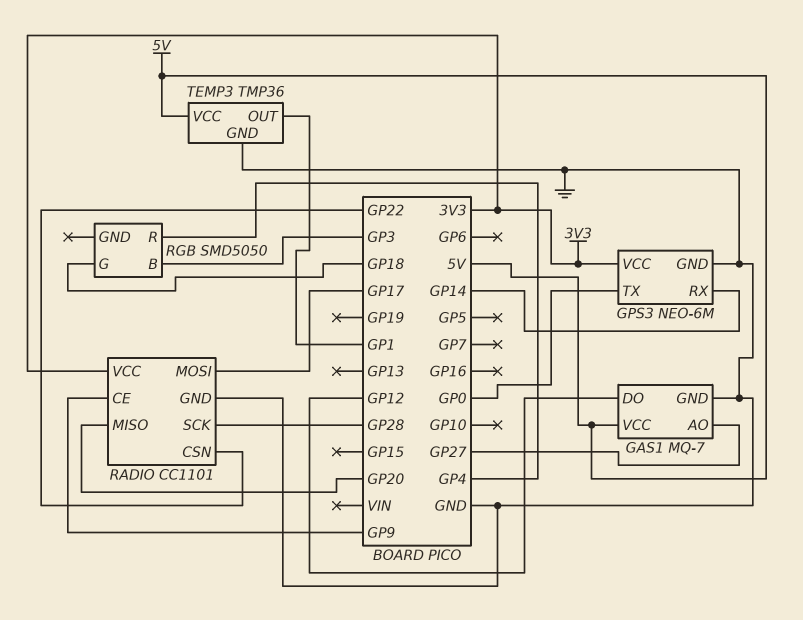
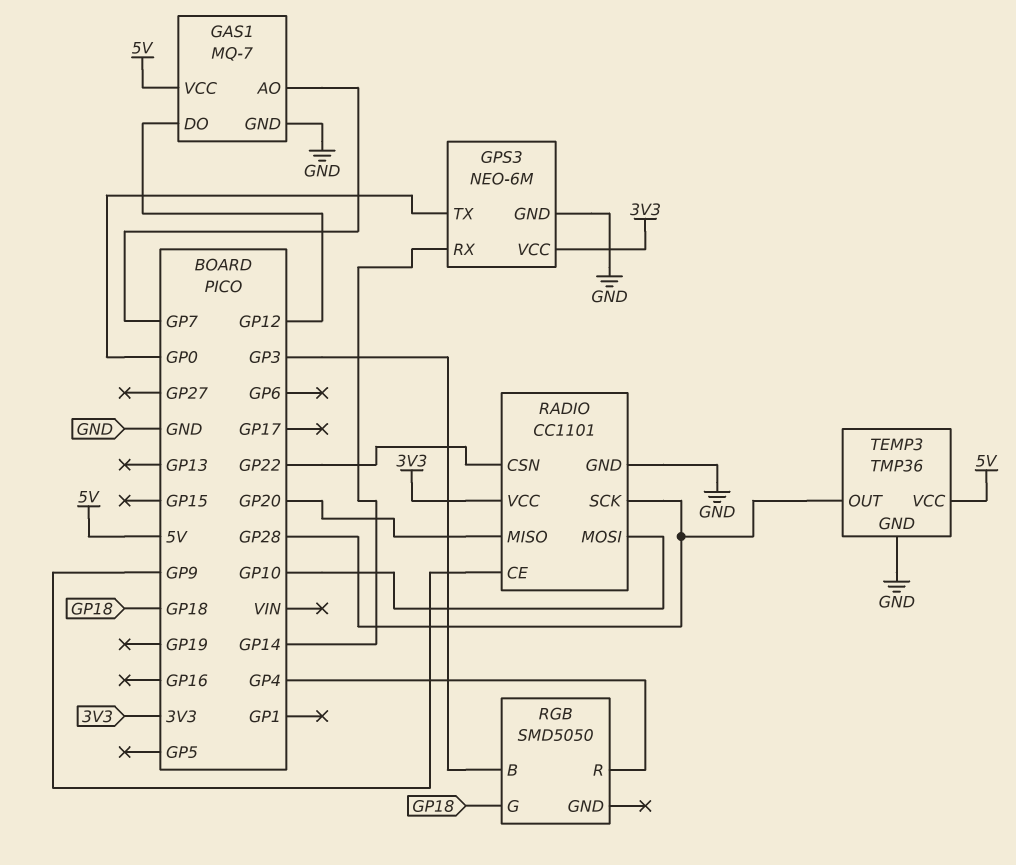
GAS1 pin AO: GP27 -> GP7
RADIO pin MOSI: GP17 -> GP10
TEMP3 pin OUT: GP1 -> GP28

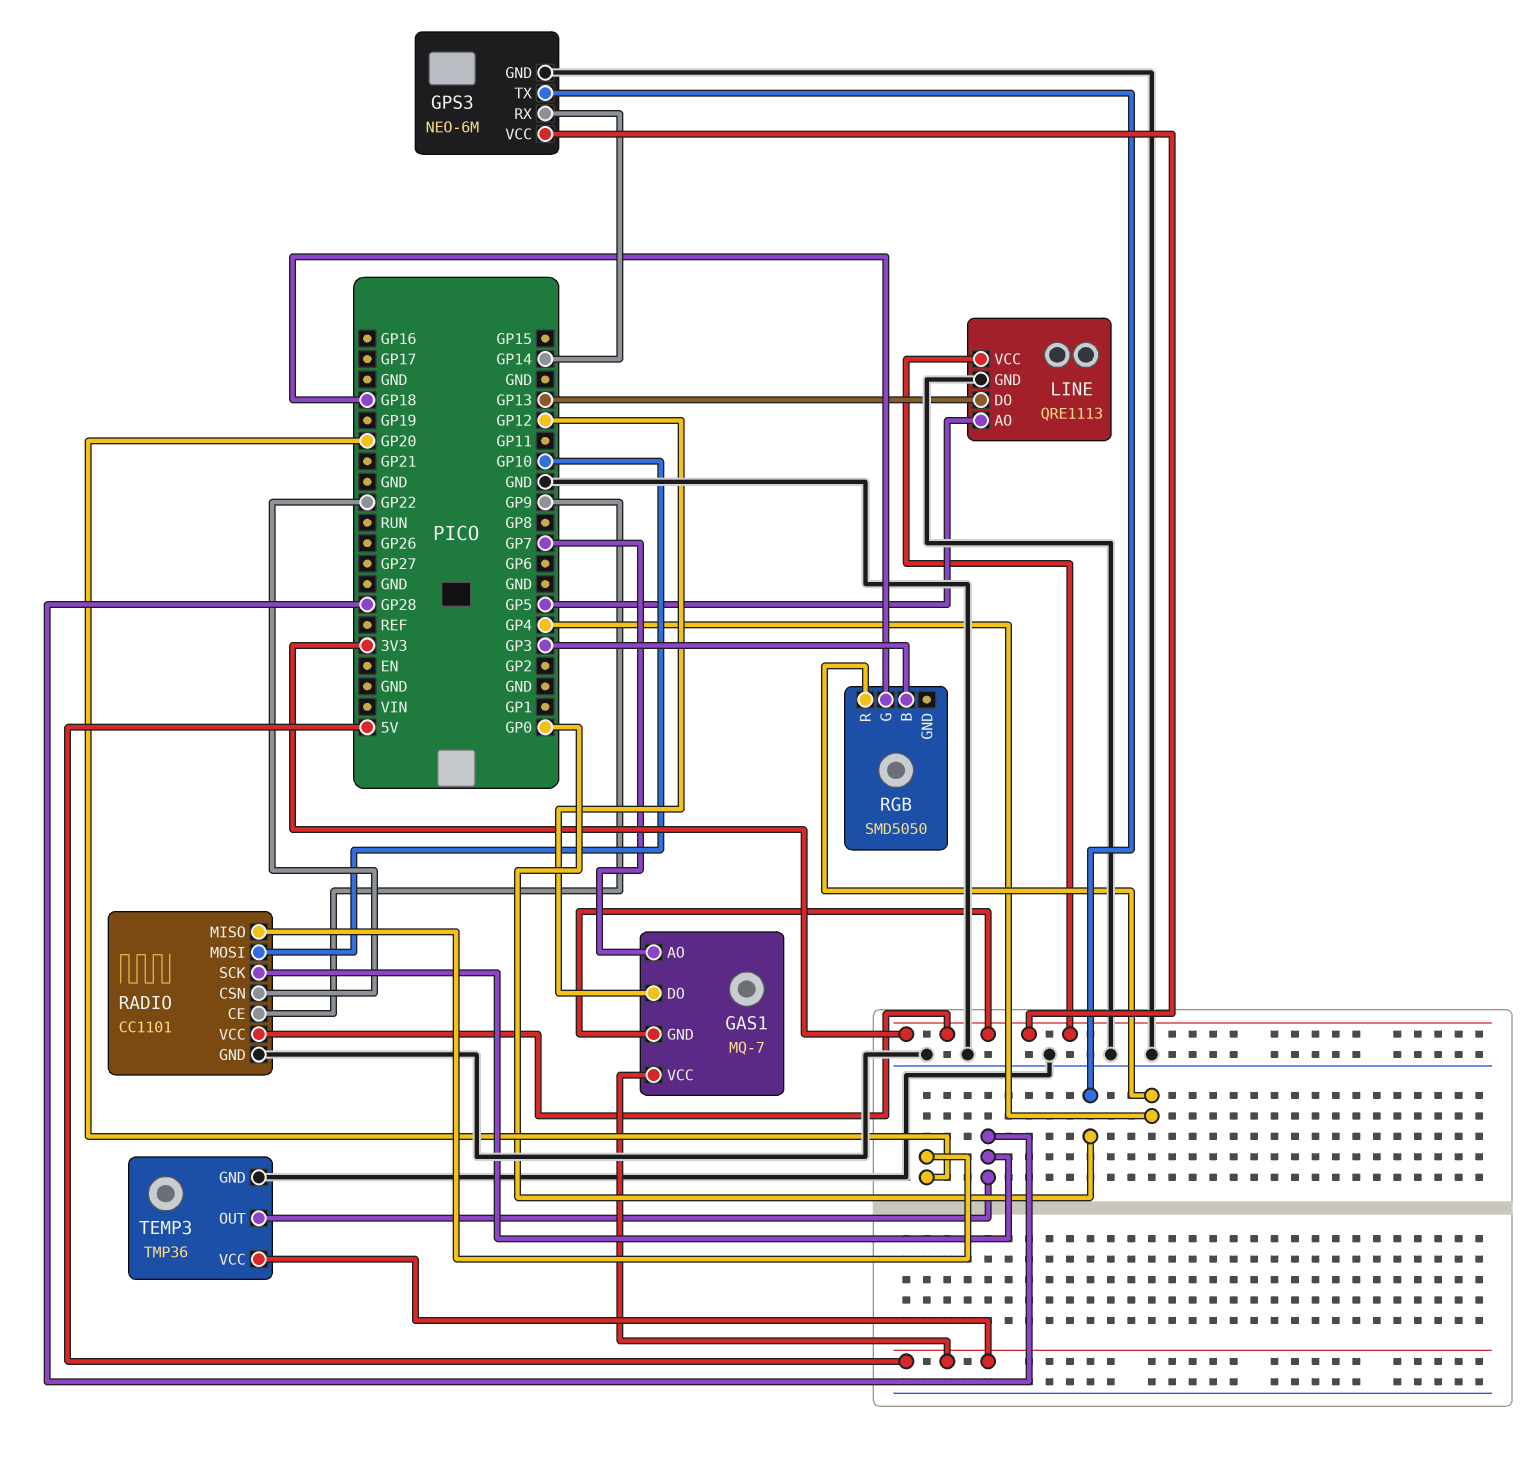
GAS1 pin GND: GND -> 3V3
LINE: none -> QRE1113
LINE pin AO: none -> GP5
LINE pin DO: none -> GP13
LINE pin GND: none -> GND
LINE pin VCC: none -> 3V3

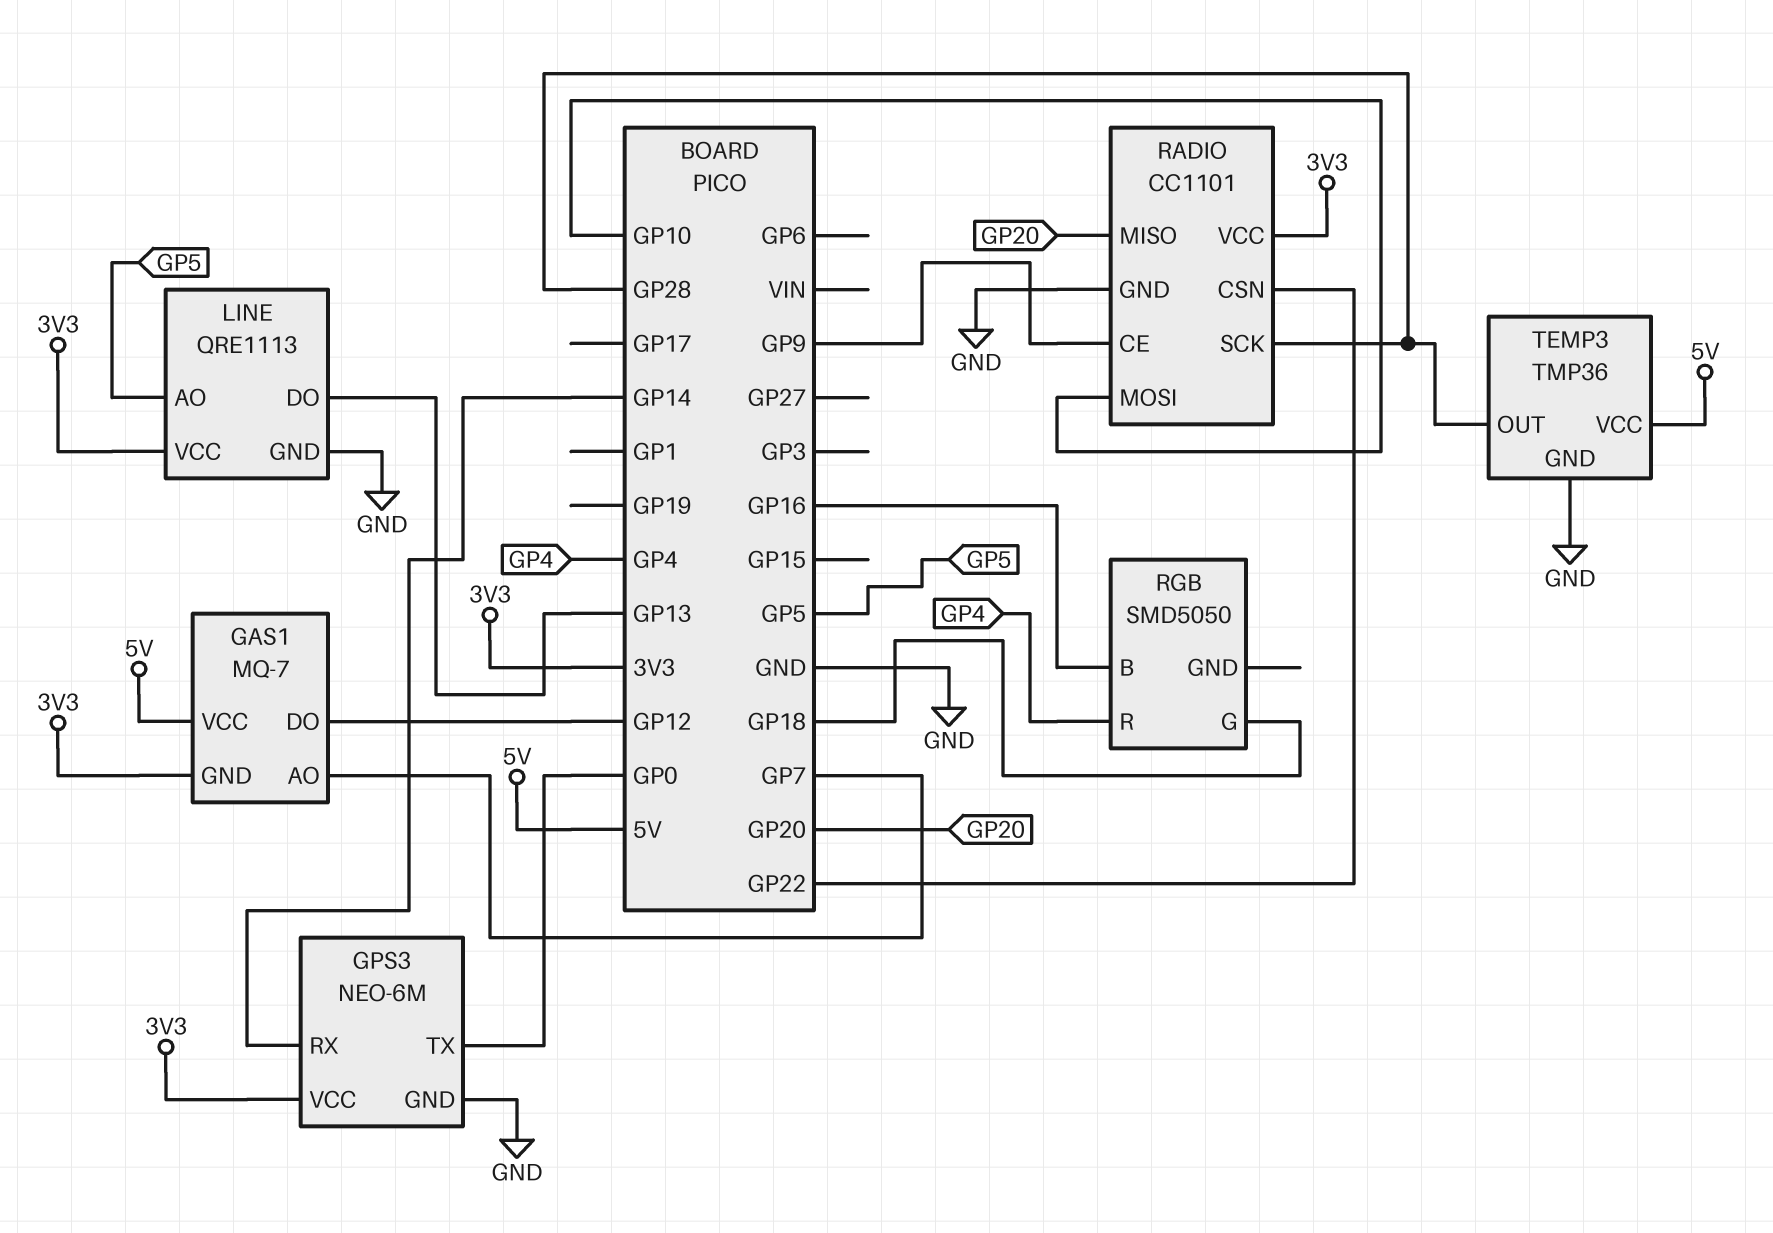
RGB pin B: GP3 -> GP16

